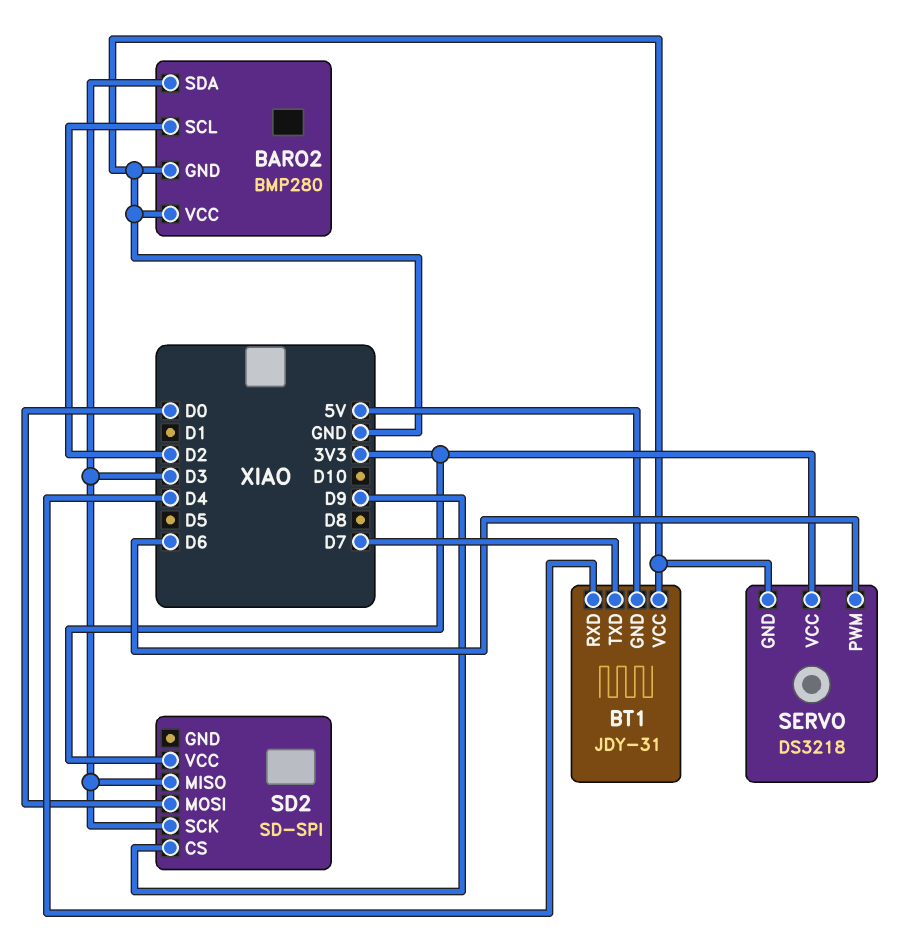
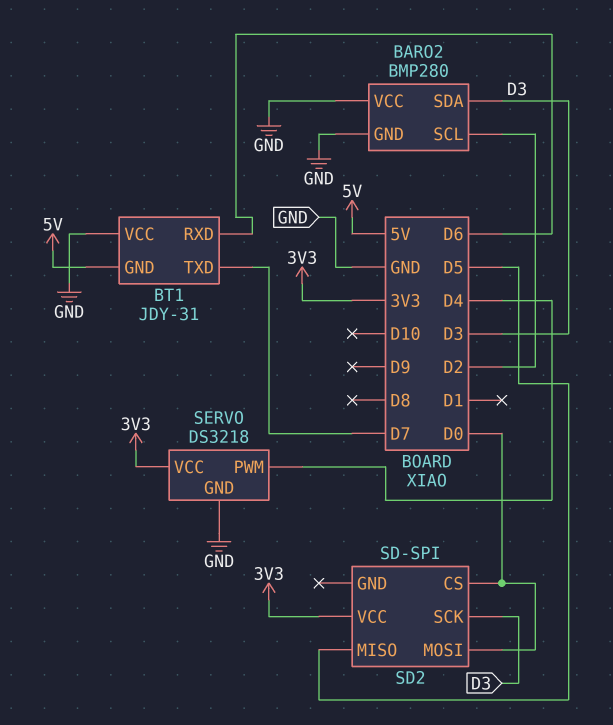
BT1 pin RXD: D4 -> D6
SD2 pin CS: D9 -> D0
SD2 pin MISO: D3 -> D5
SERVO pin PWM: D6 -> D4

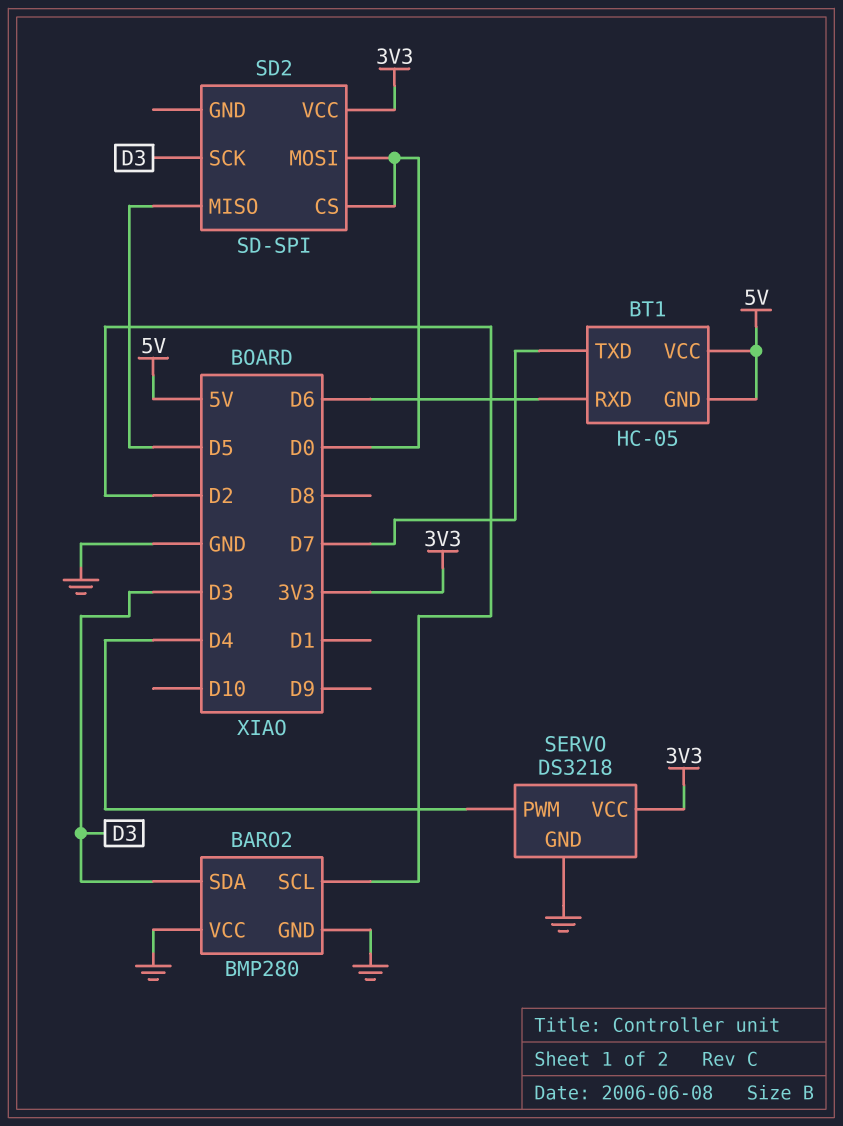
BT1: JDY-31 -> HC-05
BT1 pin VCC: GND -> 5V

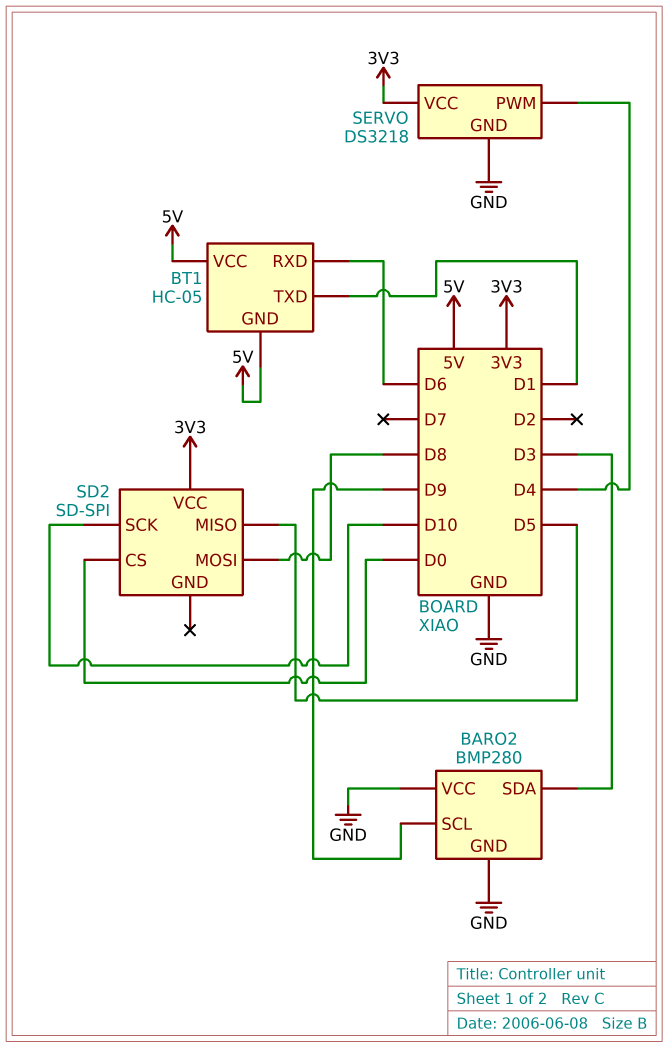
BARO2 pin SCL: D2 -> D9
BT1 pin TXD: D7 -> D1
SD2 pin MOSI: D0 -> D8
SD2 pin SCK: D3 -> D10

